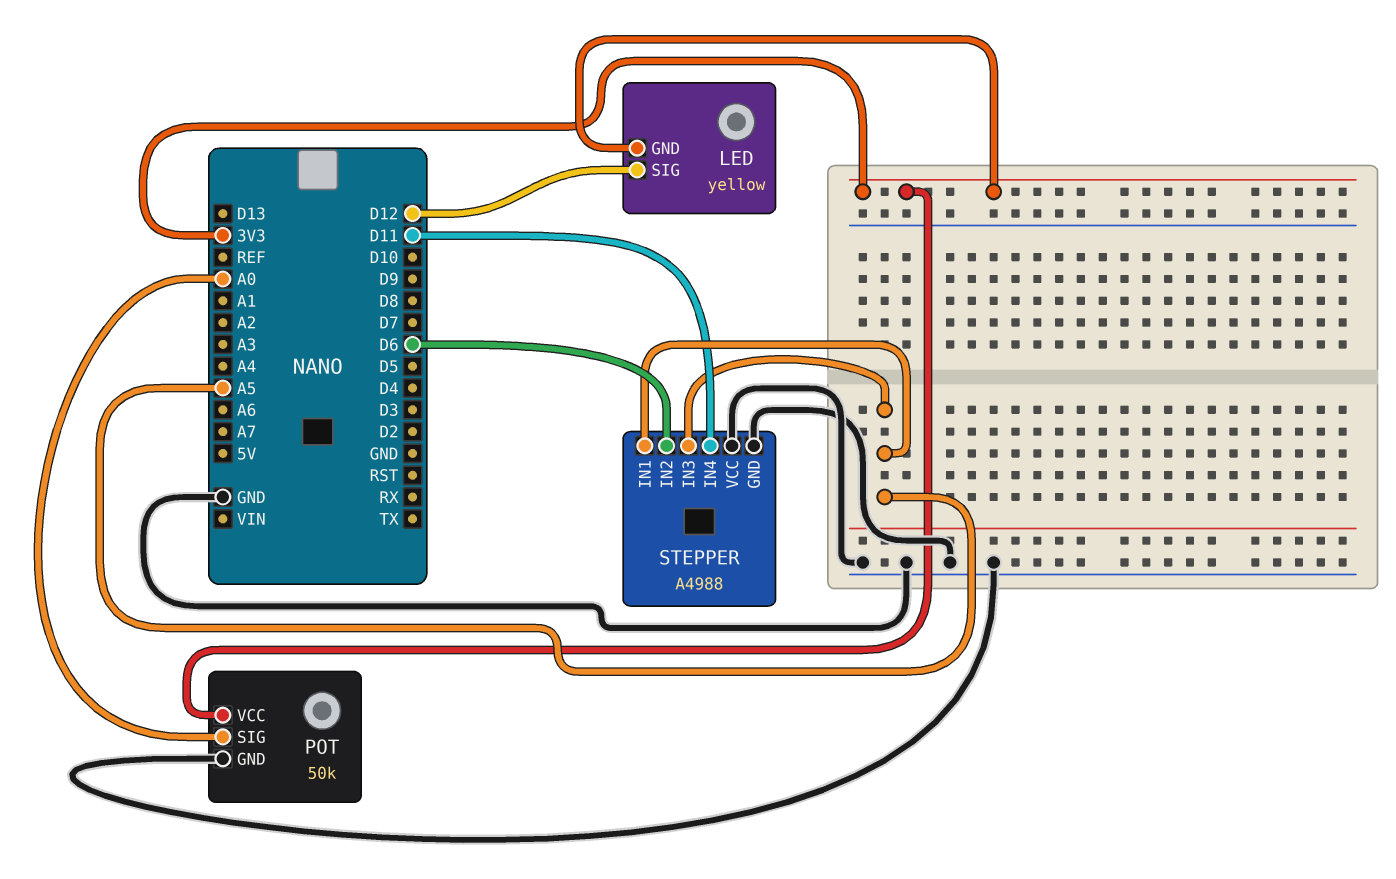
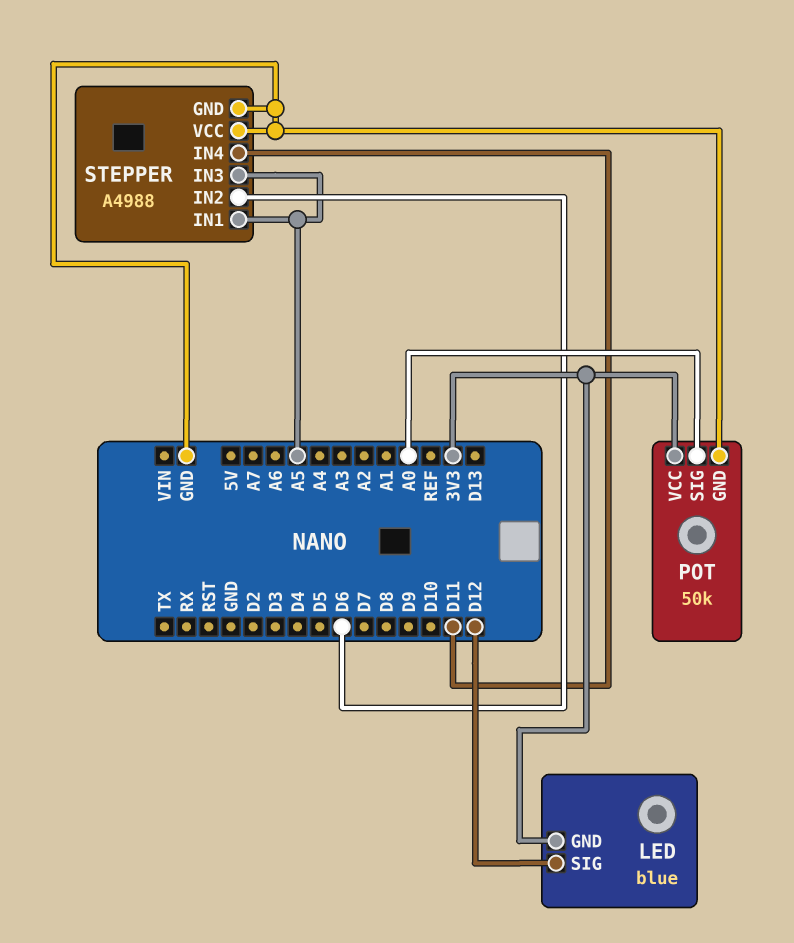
LED: yellow -> blue

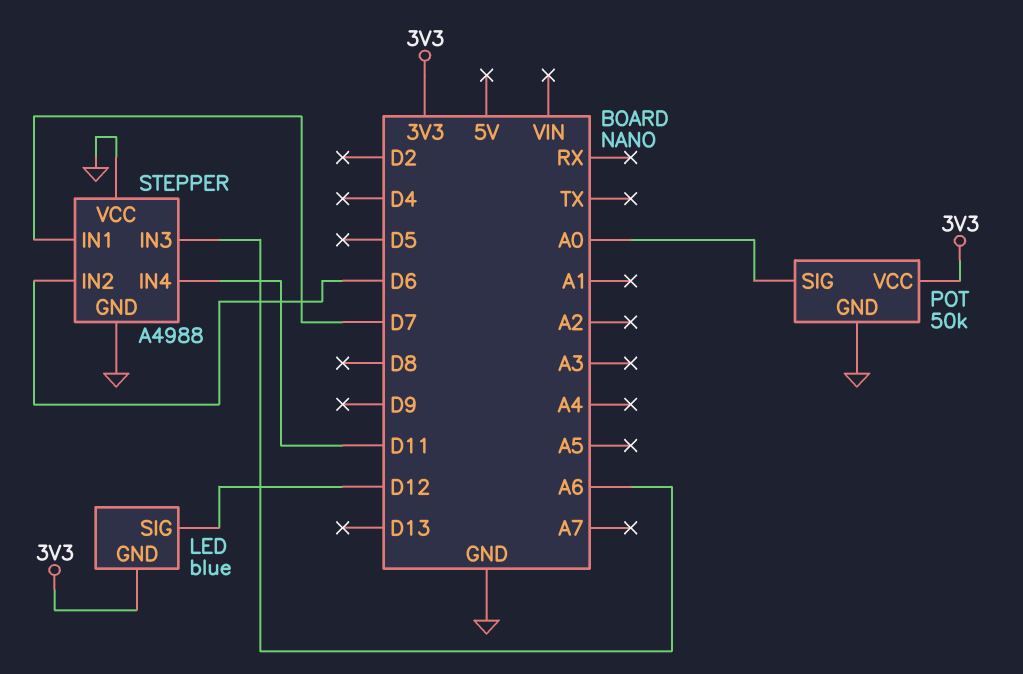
STEPPER pin IN1: A5 -> D7
STEPPER pin IN3: A5 -> A6

